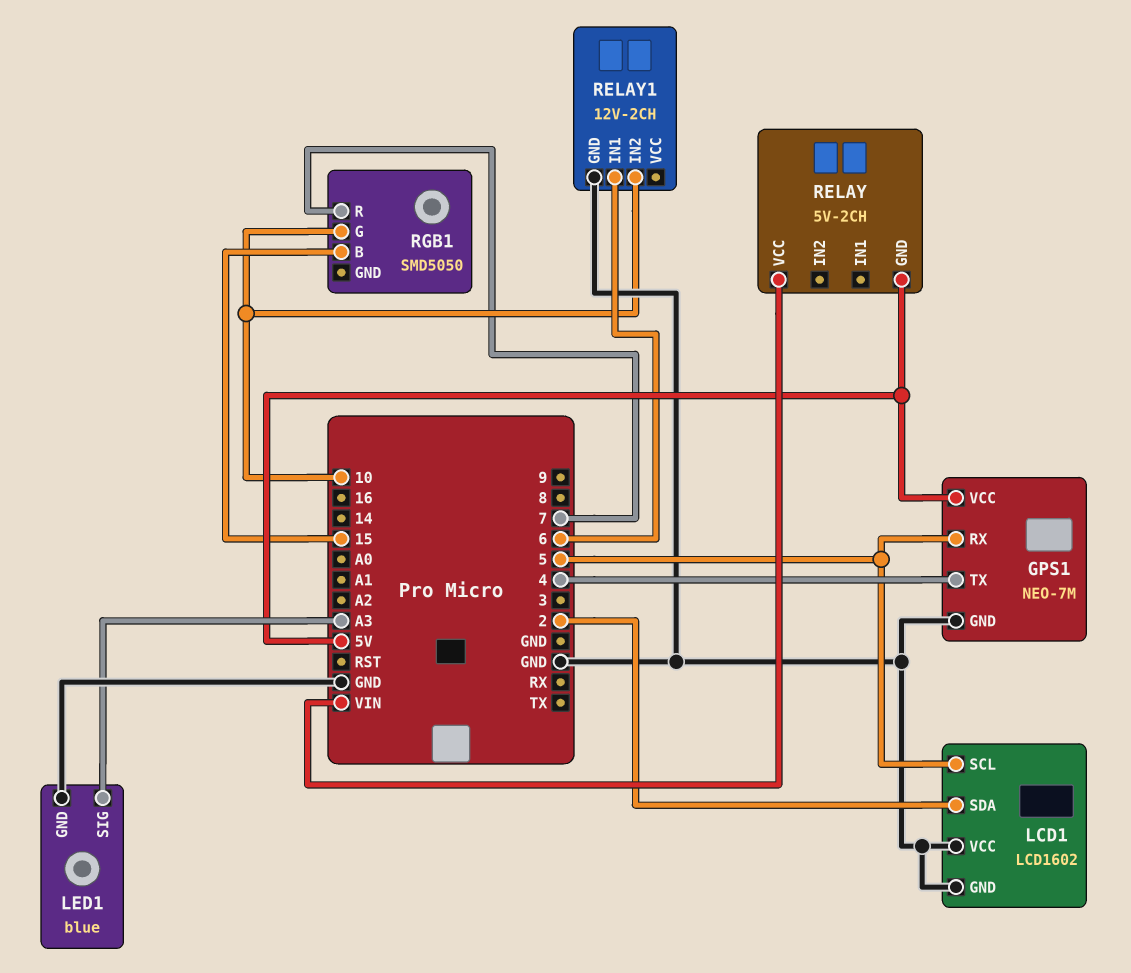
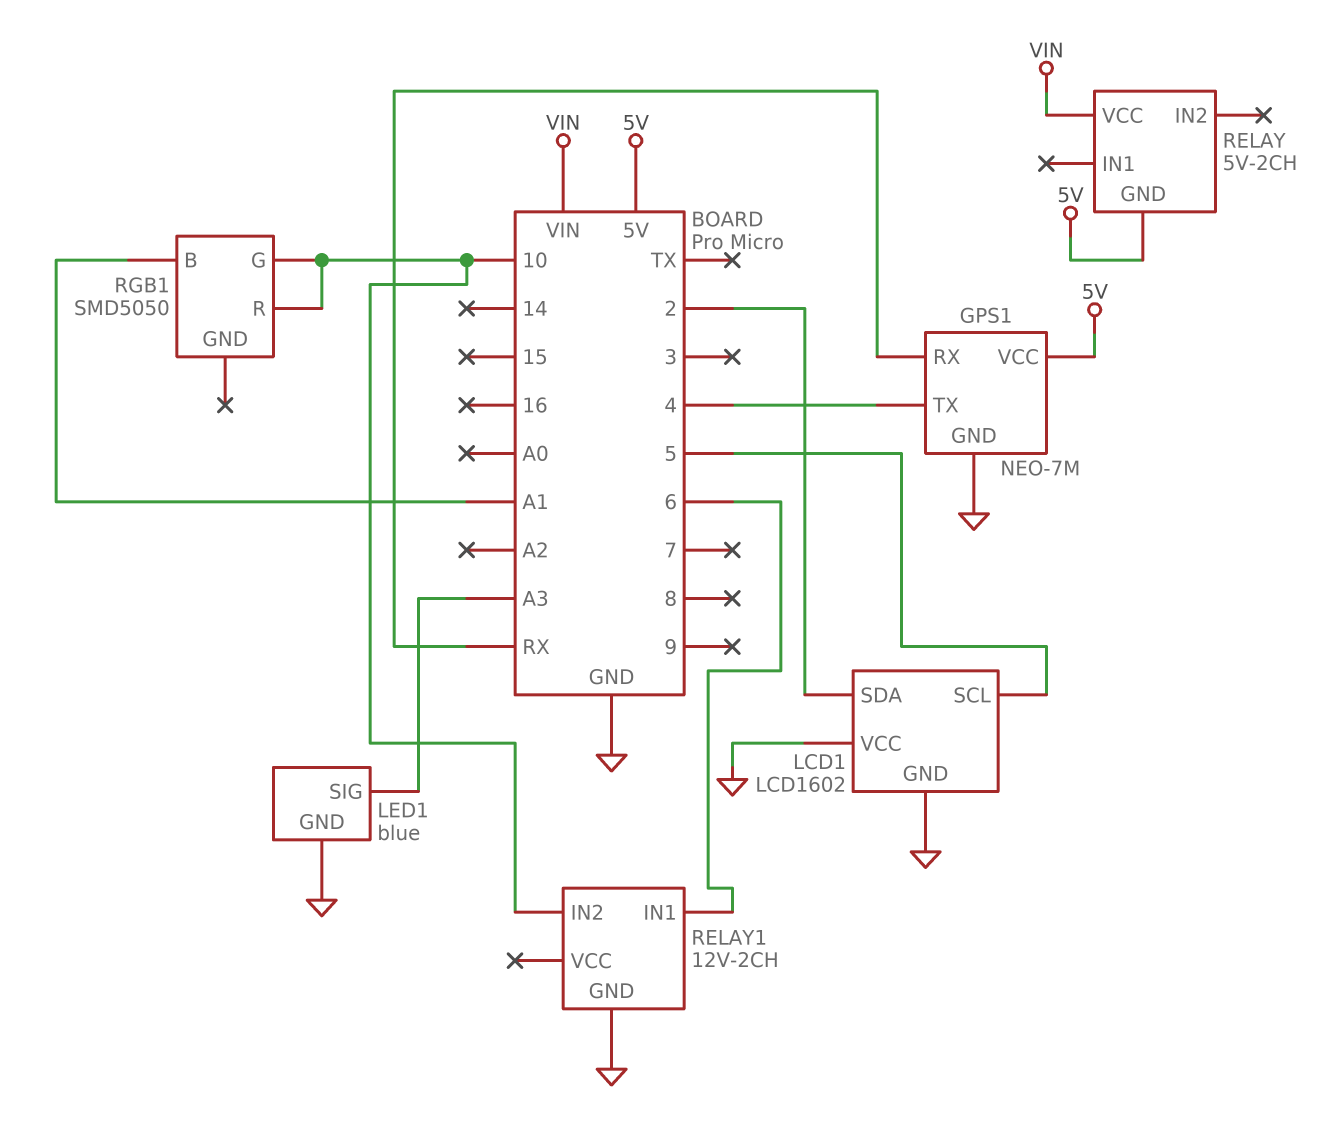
GPS1 pin RX: 5 -> RX
RGB1 pin B: 15 -> A1
RGB1 pin R: 7 -> 10

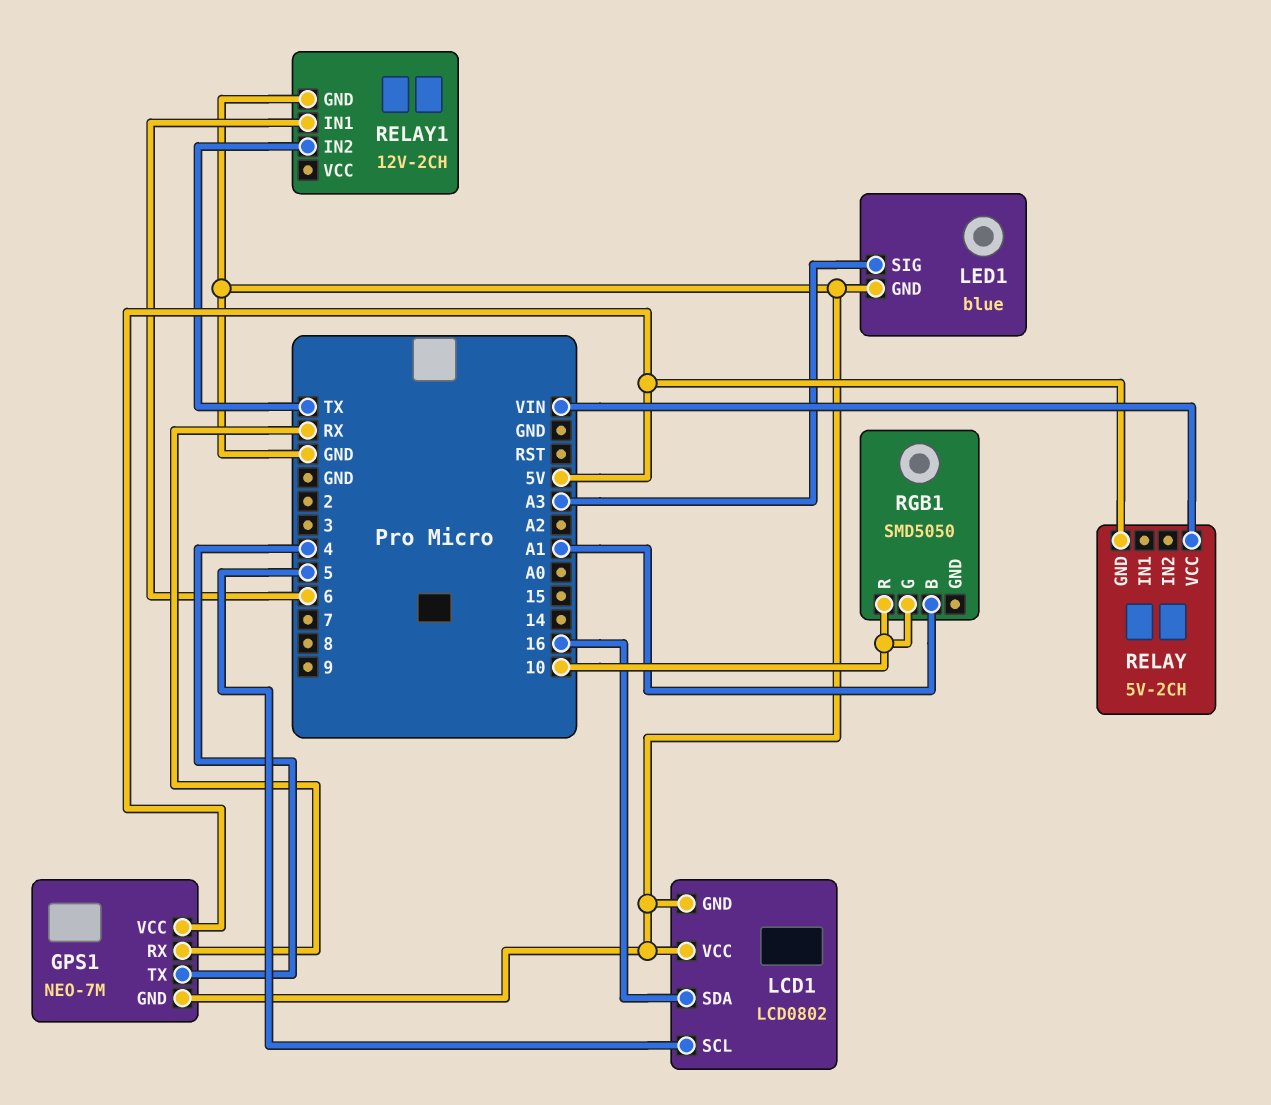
LCD1: LCD1602 -> LCD0802
LCD1 pin SDA: 2 -> 16
RELAY1 pin IN2: 10 -> TX

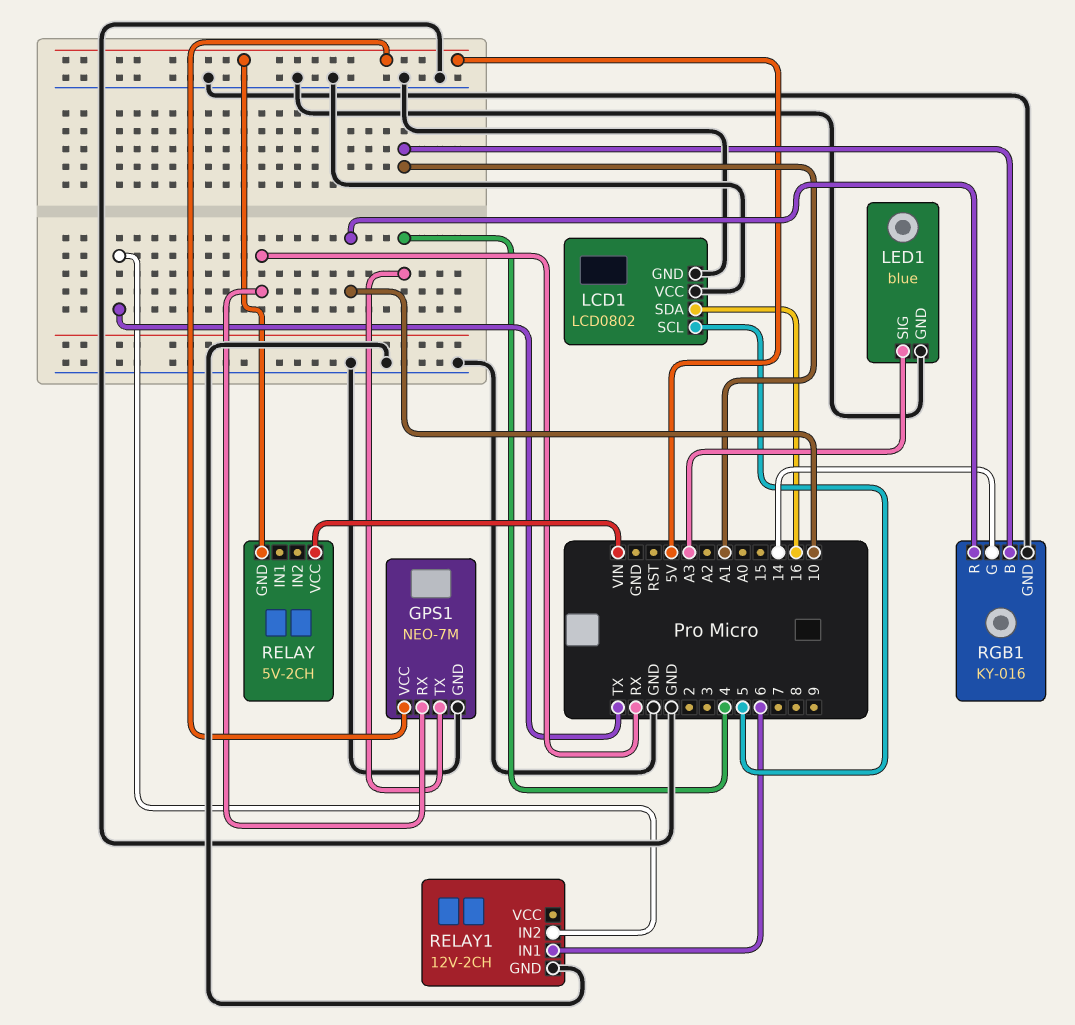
RGB1: SMD5050 -> KY-016
RGB1 pin G: 10 -> 14
RGB1 pin GND: none -> GND

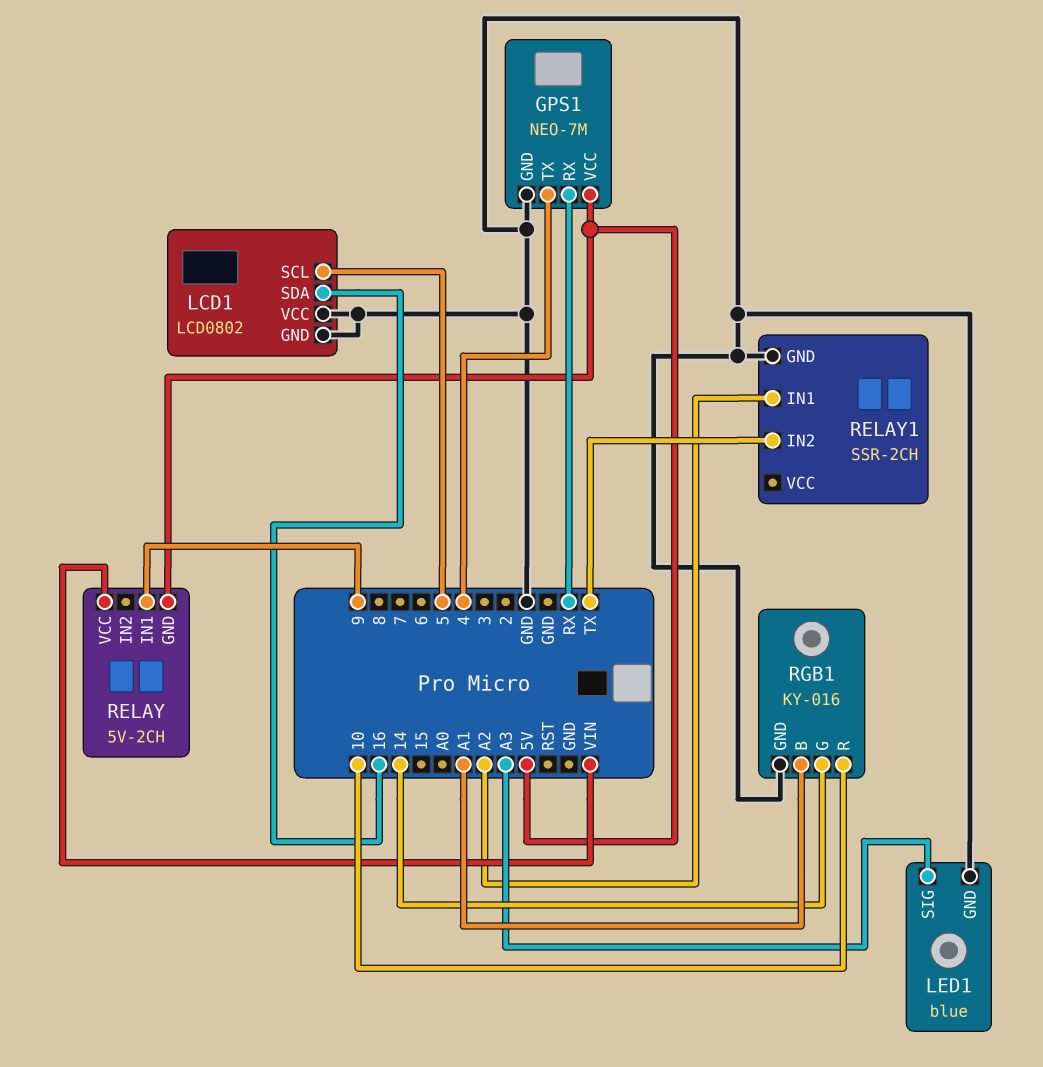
RELAY pin IN1: none -> 9
RELAY1: 12V-2CH -> SSR-2CH
RELAY1 pin IN1: 6 -> A2

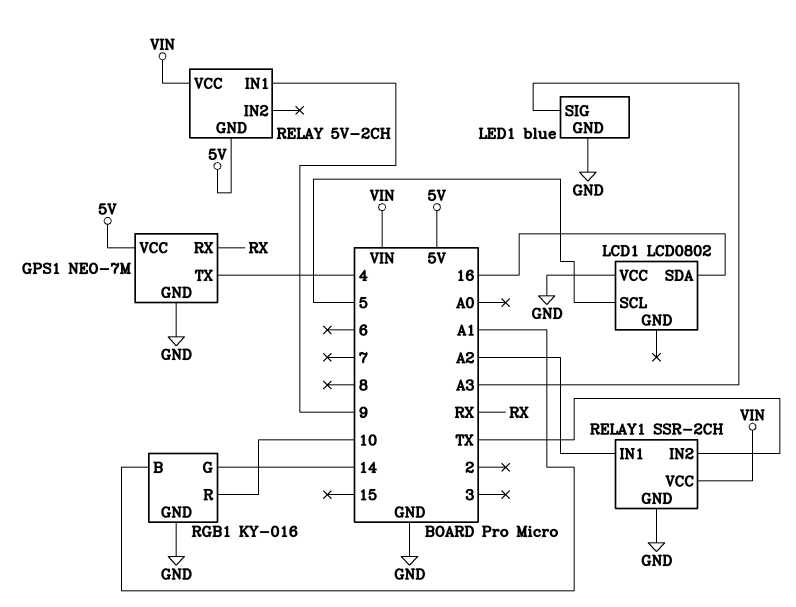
LCD1 pin GND: GND -> none
RELAY1 pin VCC: none -> VIN

